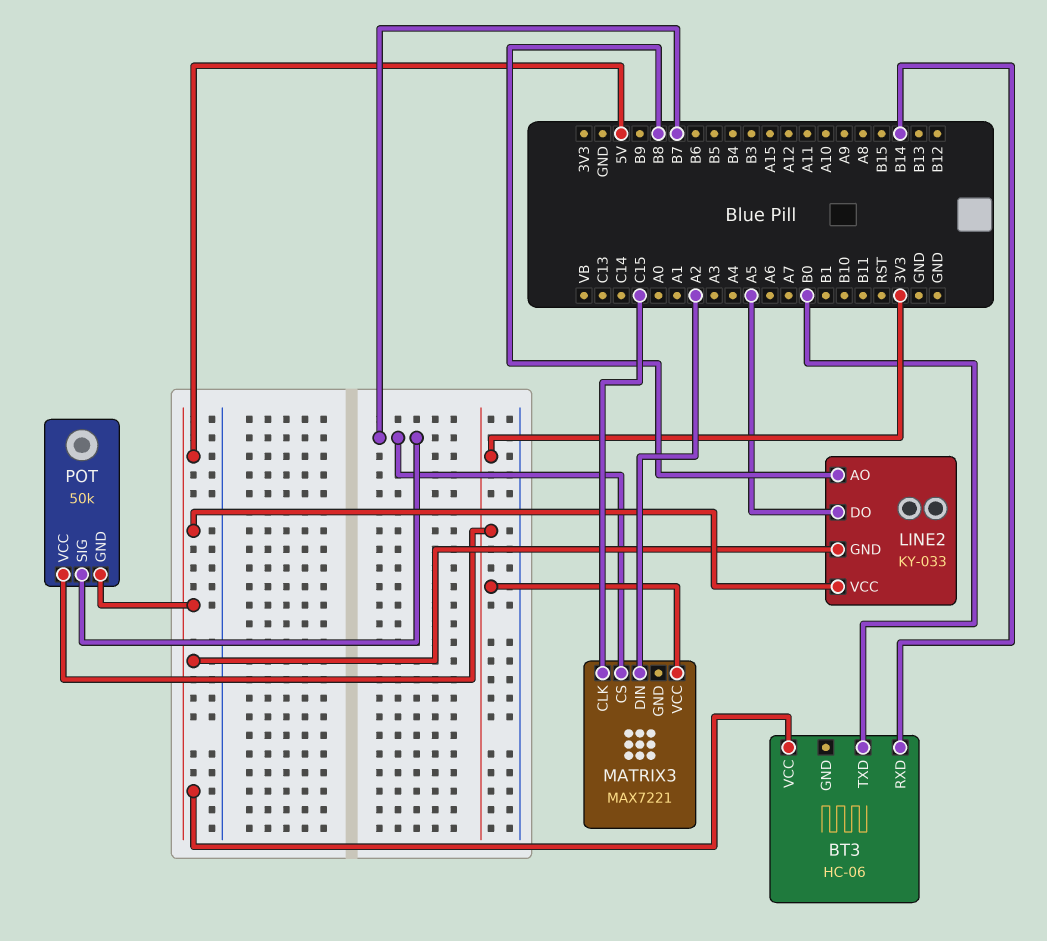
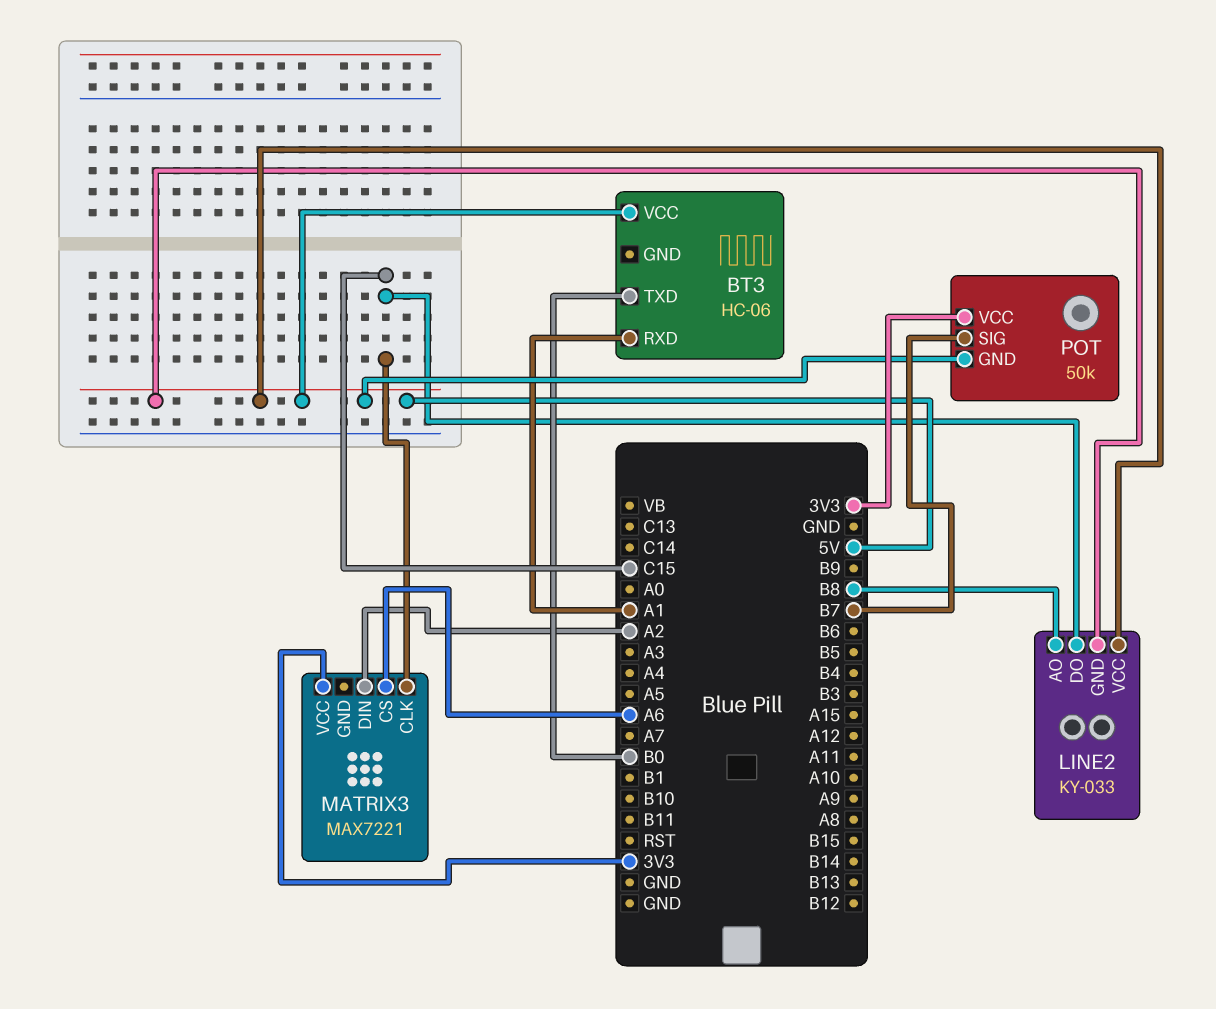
BT3 pin RXD: B14 -> A1
LINE2 pin DO: A5 -> C15
MATRIX3 pin CS: B7 -> A6

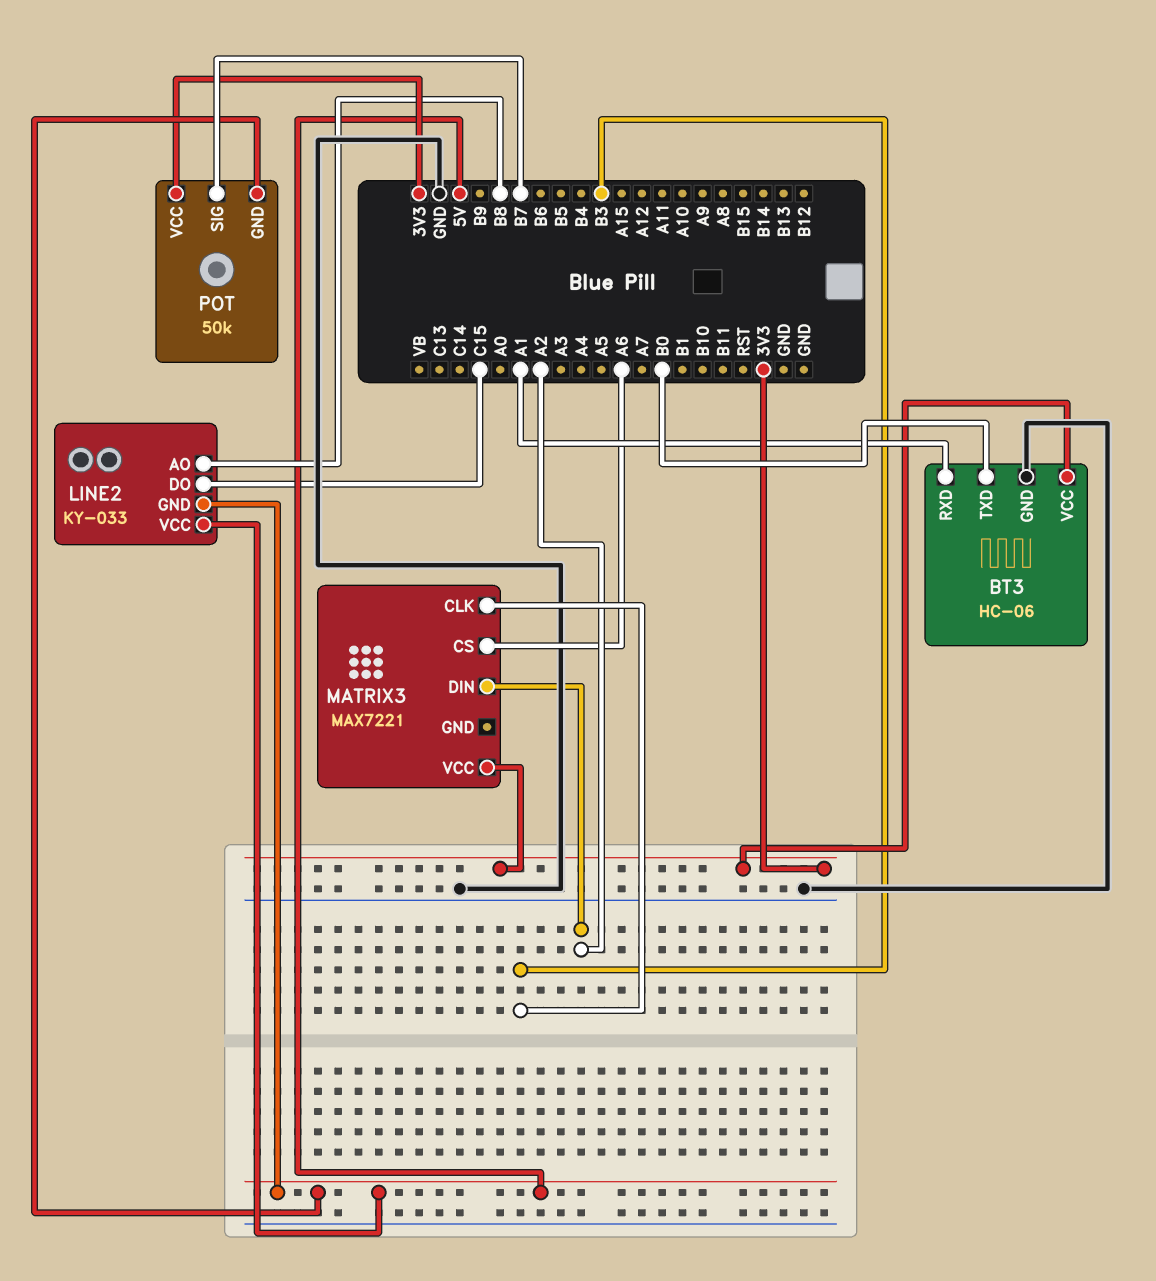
BT3 pin GND: none -> GND
BT3 pin VCC: 5V -> 3V3
MATRIX3 pin CLK: C15 -> B3

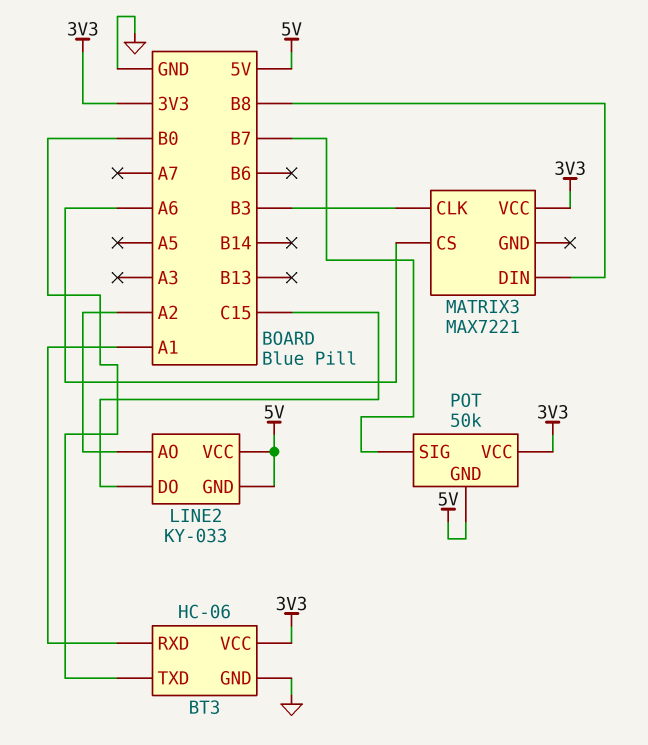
LINE2 pin AO: B8 -> A2
MATRIX3 pin DIN: A2 -> B8

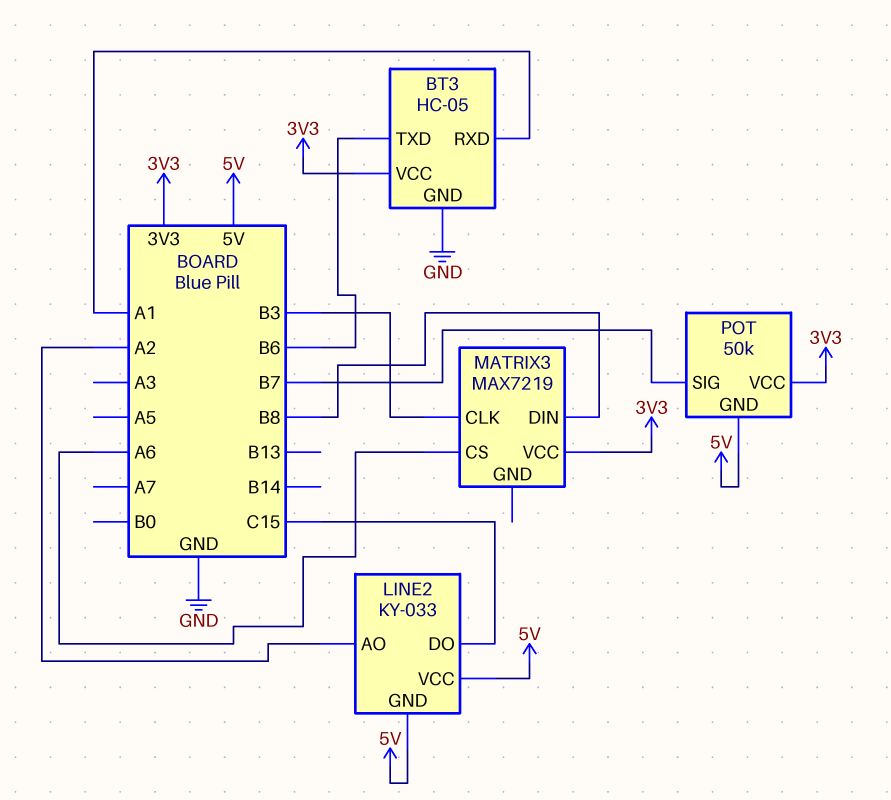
BT3: HC-06 -> HC-05
BT3 pin TXD: B0 -> B6
MATRIX3: MAX7221 -> MAX7219

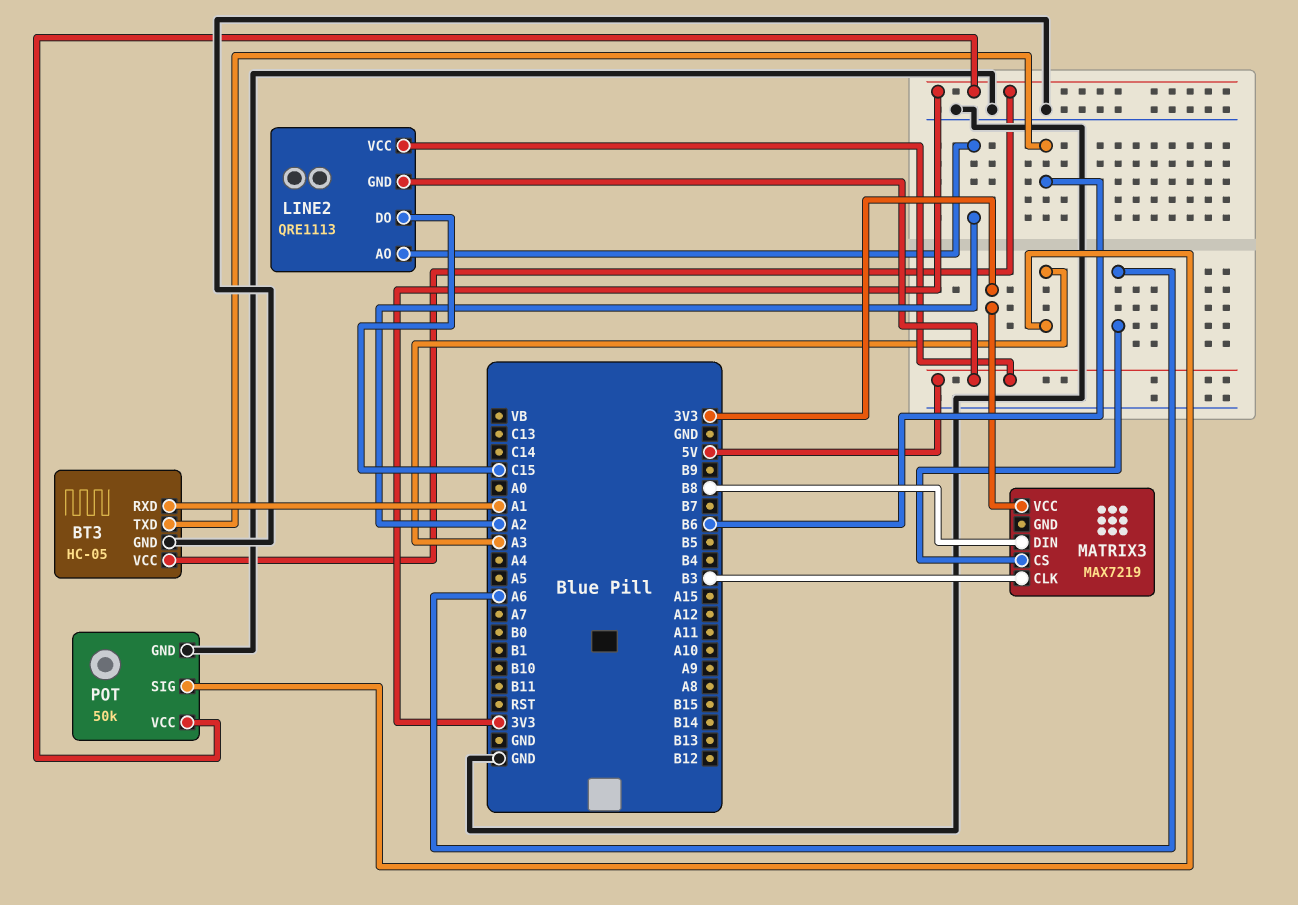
LINE2: KY-033 -> QRE1113
POT pin GND: 5V -> GND
POT pin SIG: B7 -> A3

